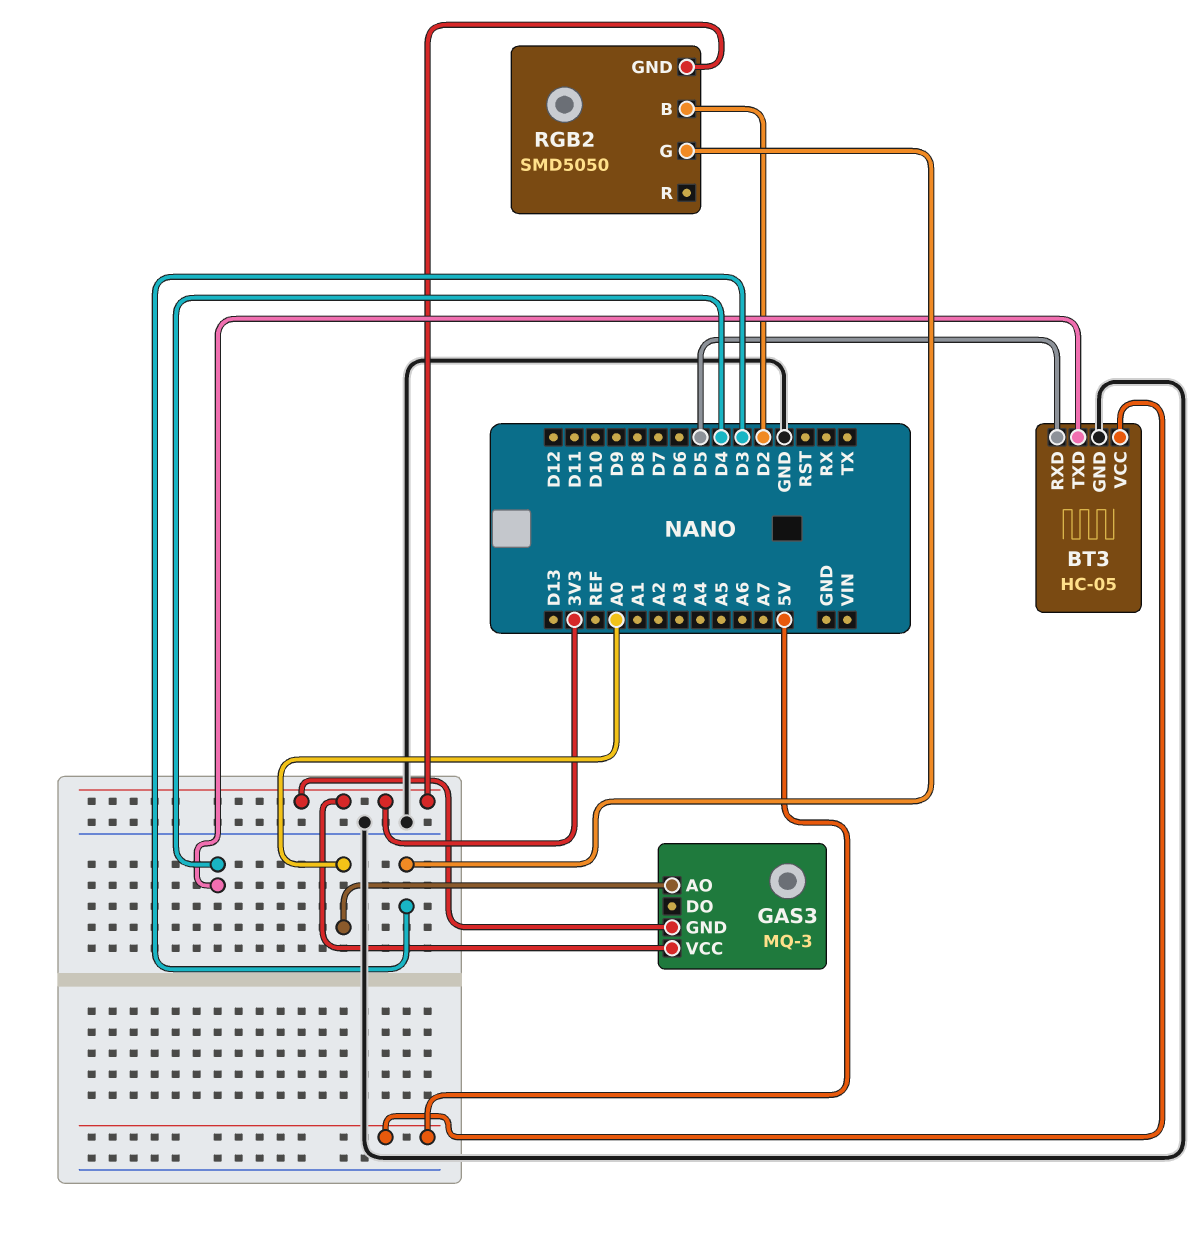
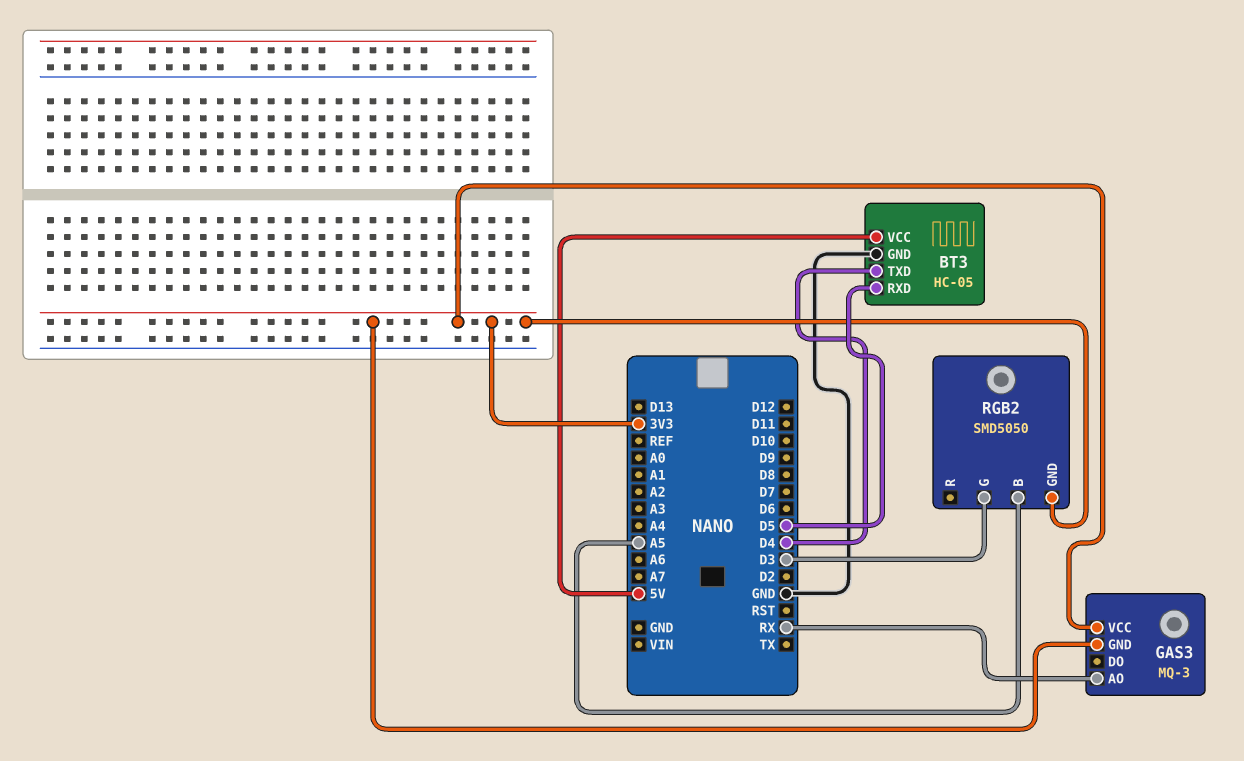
GAS3 pin AO: A0 -> RX
RGB2 pin B: D2 -> A5

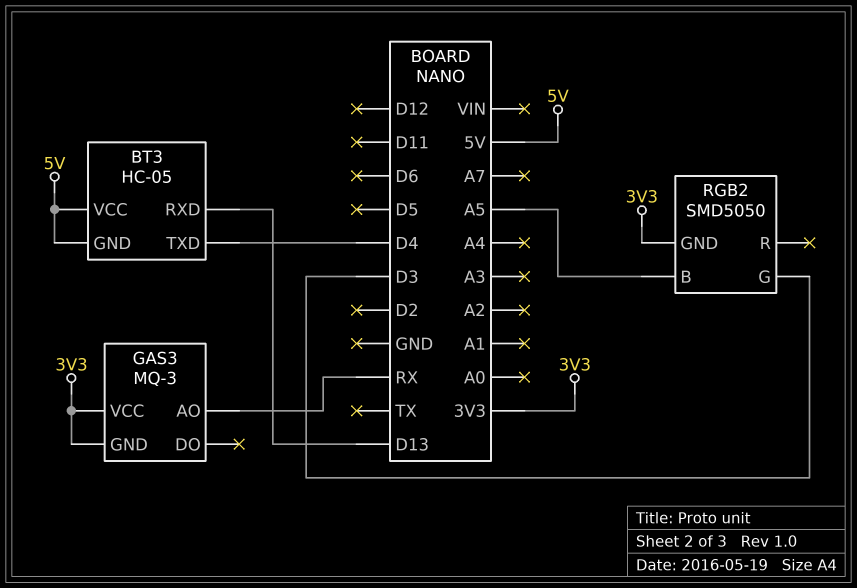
BT3 pin GND: GND -> 5V
BT3 pin RXD: D5 -> D13

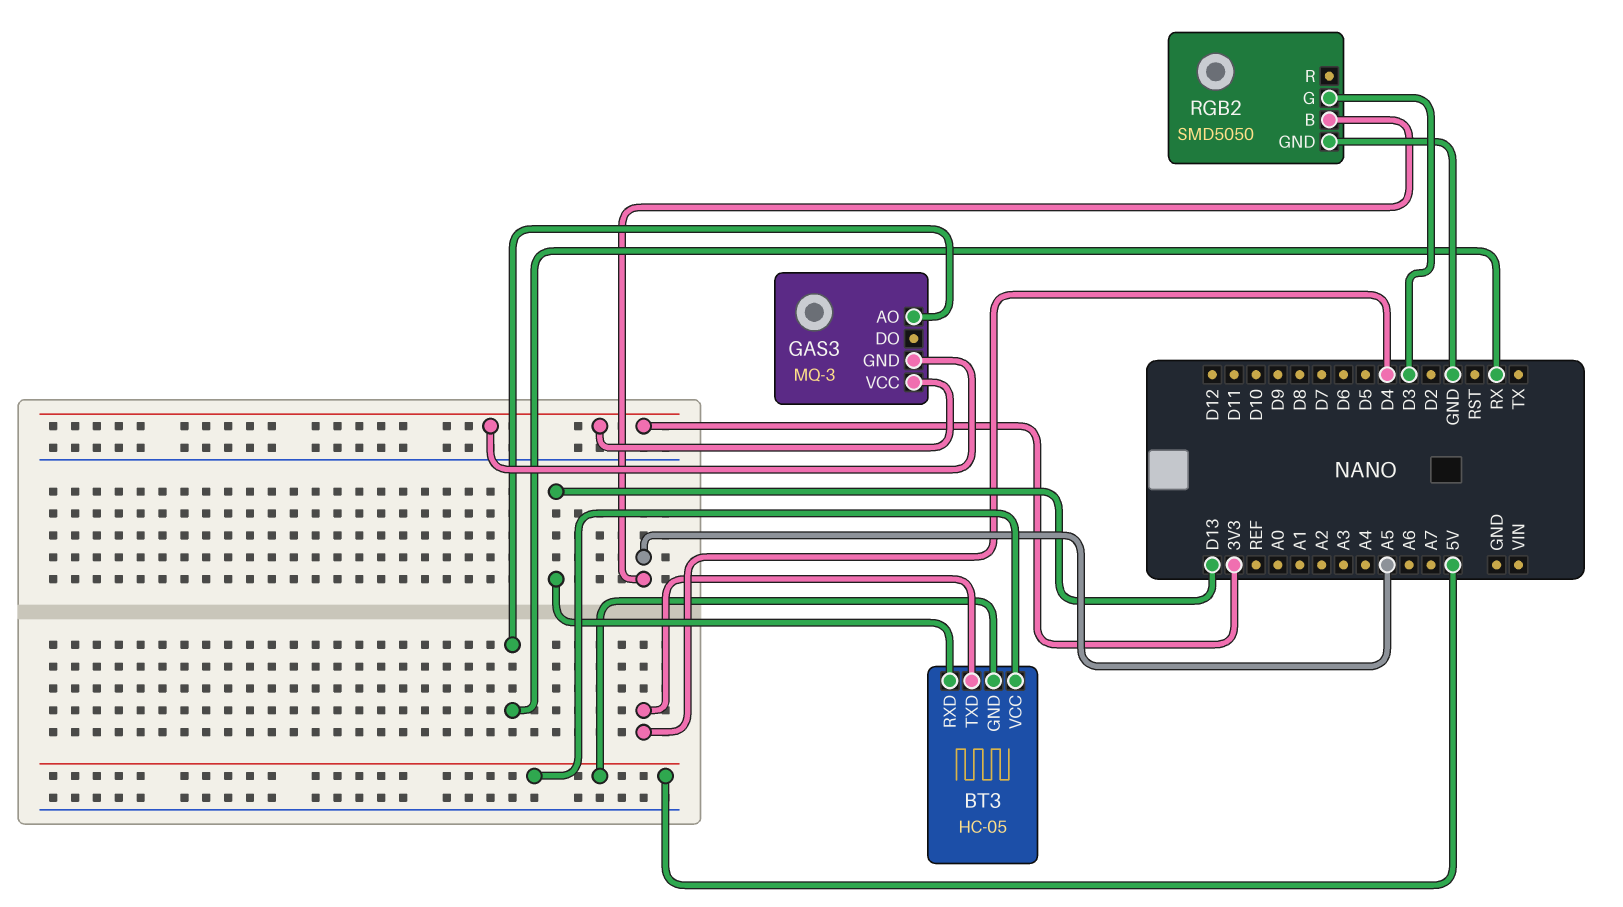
RGB2 pin GND: 3V3 -> GND

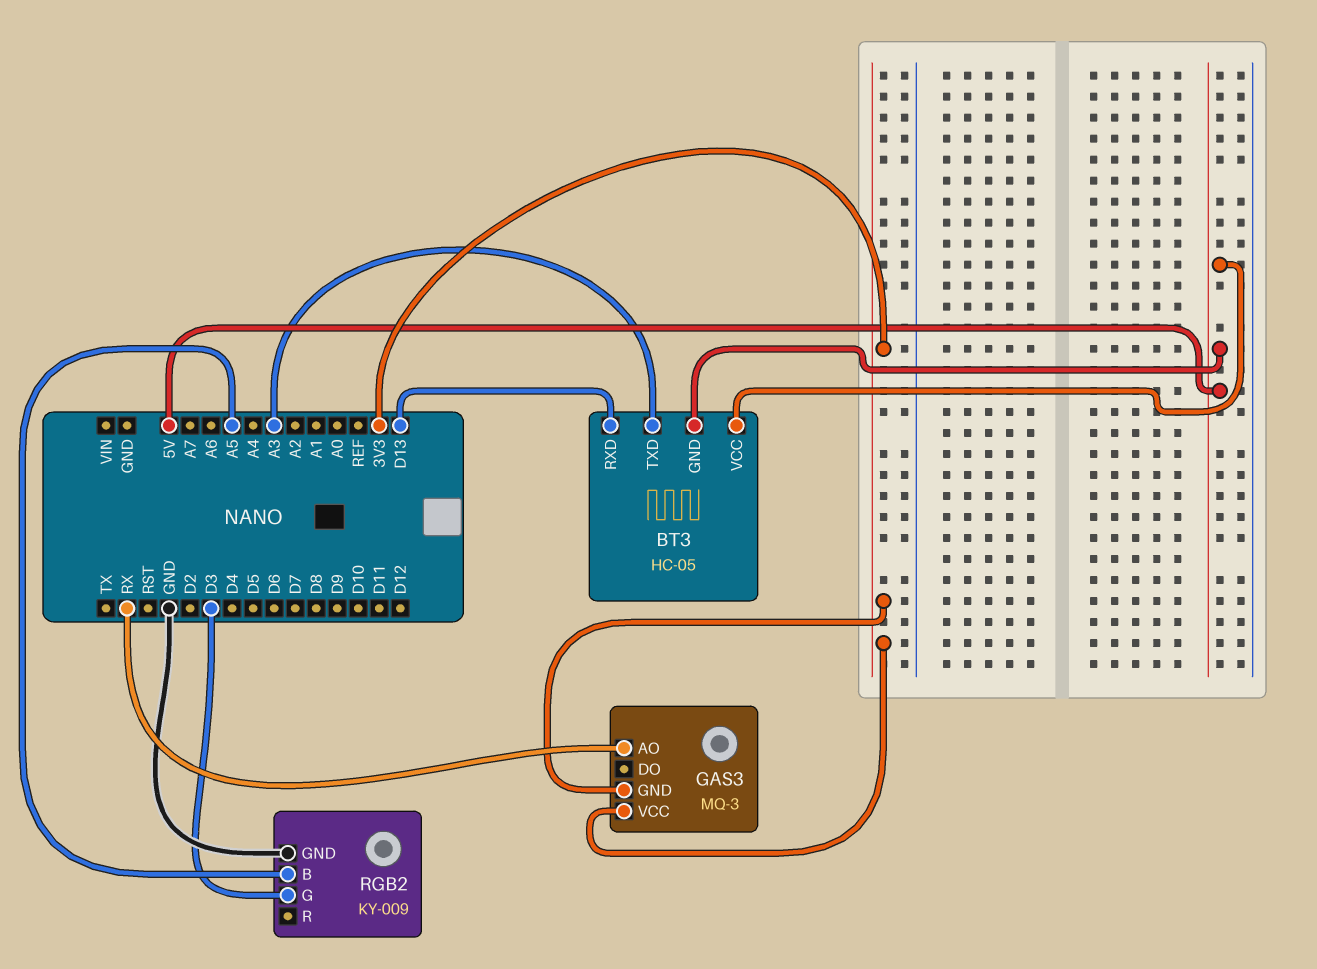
BT3 pin TXD: D4 -> A3
RGB2: SMD5050 -> KY-009

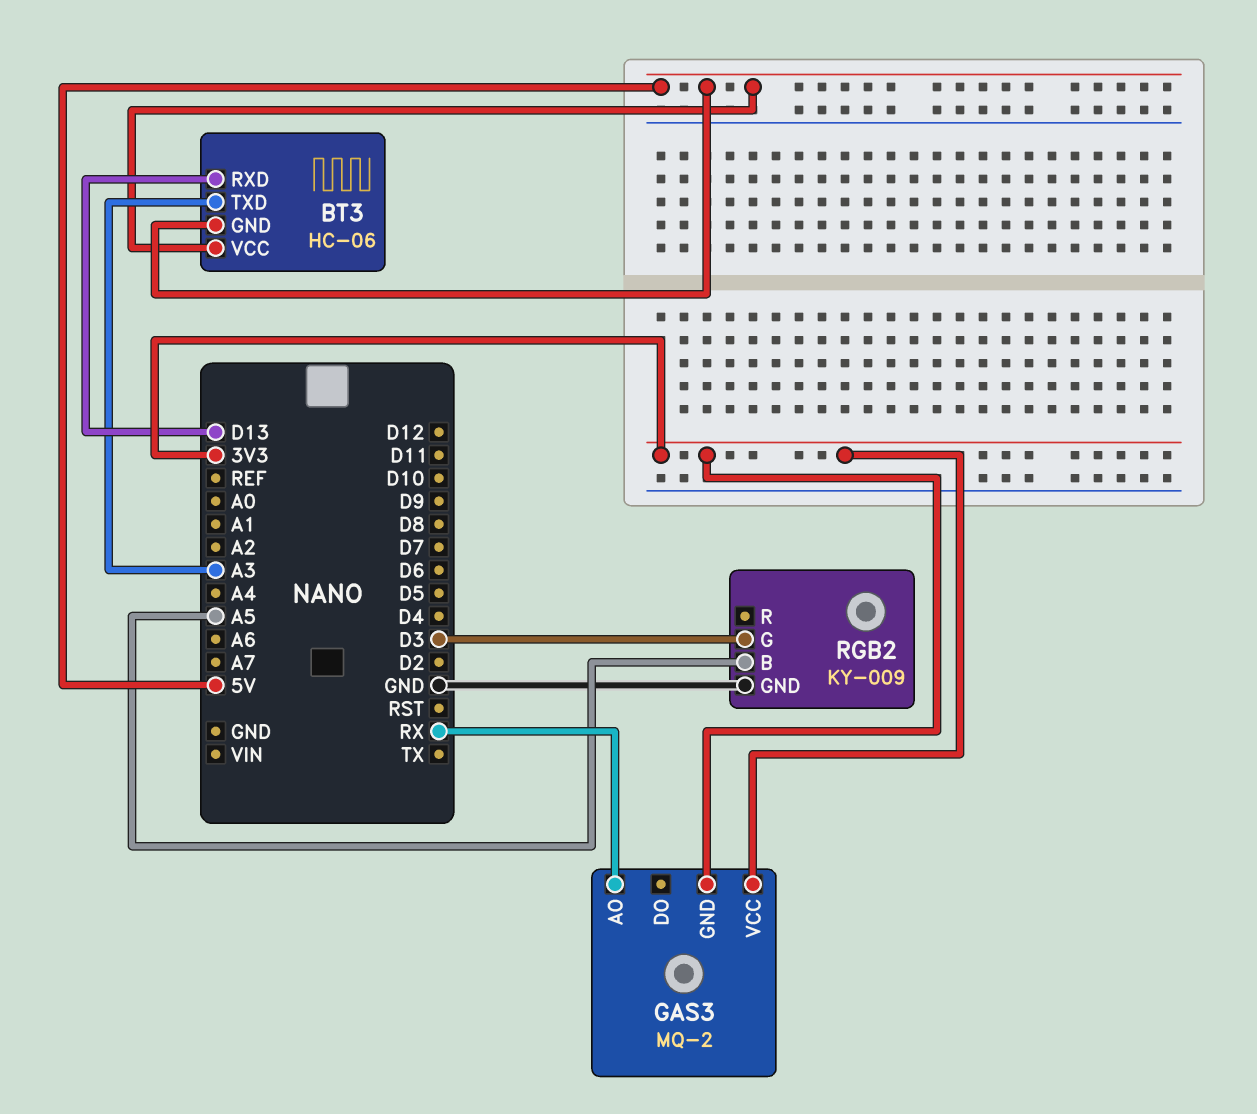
BT3: HC-05 -> HC-06
GAS3: MQ-3 -> MQ-2

